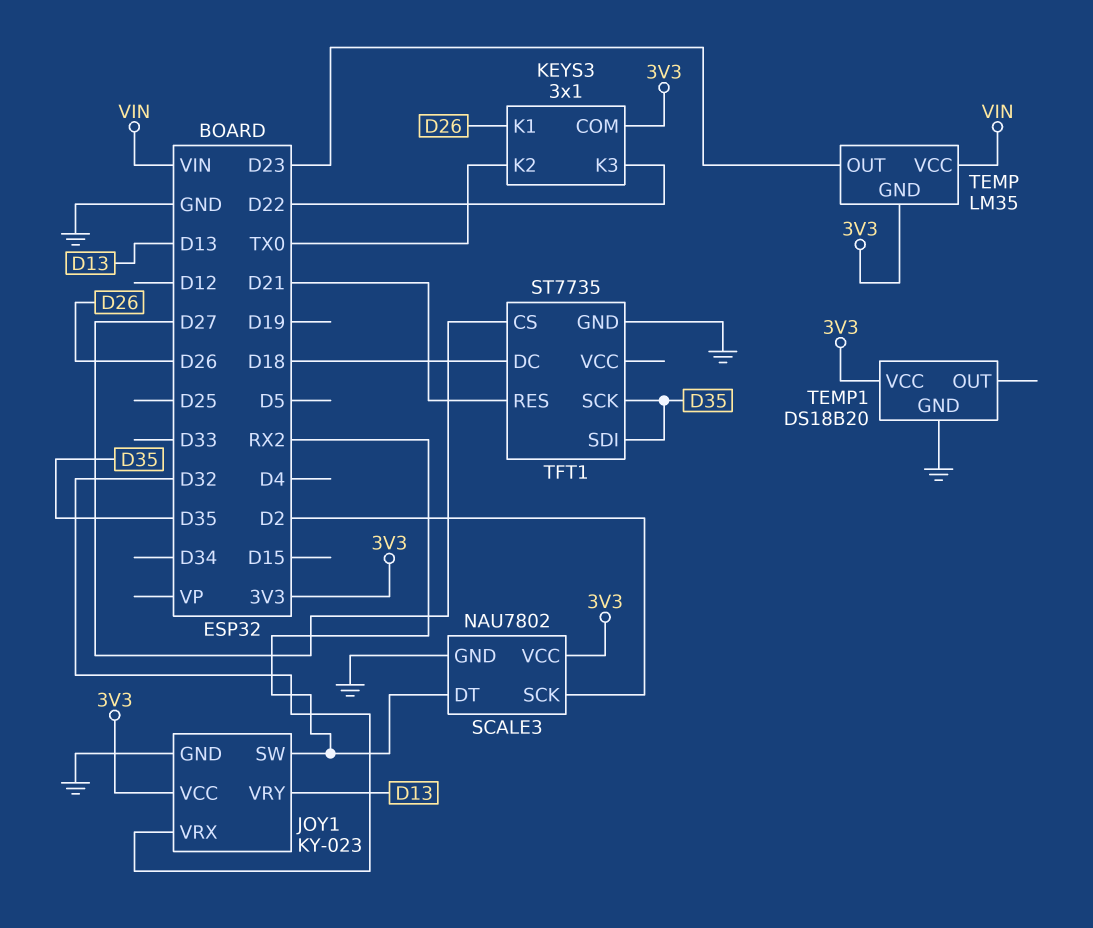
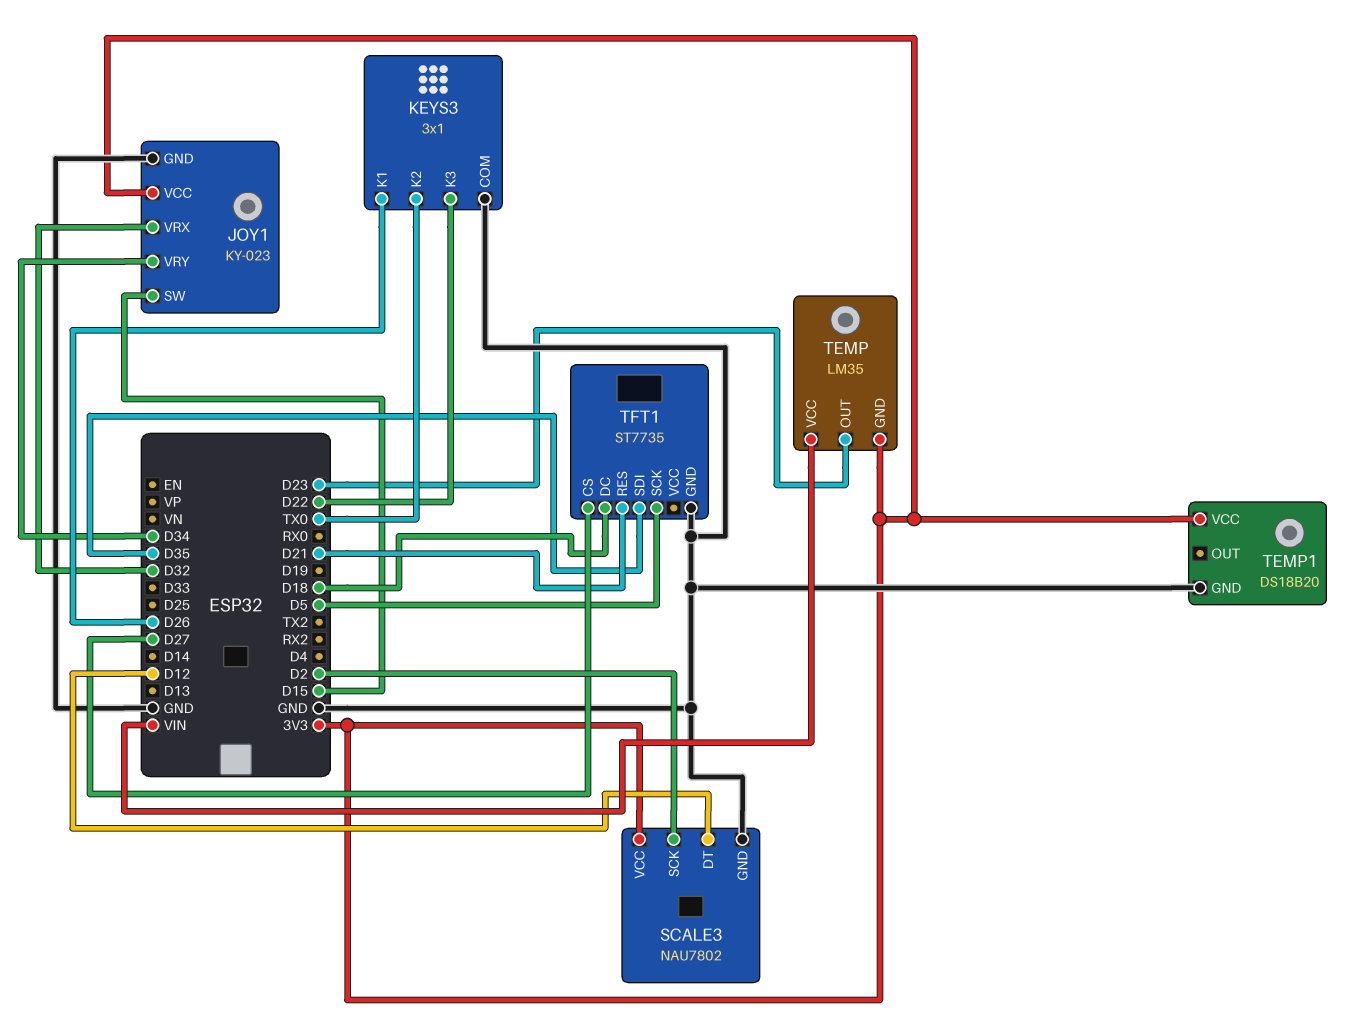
JOY1 pin SW: RX2 -> D15
JOY1 pin VRY: D13 -> D34
KEYS3 pin COM: 3V3 -> GND
SCALE3 pin DT: RX2 -> D12
TFT1 pin SCK: D35 -> D5

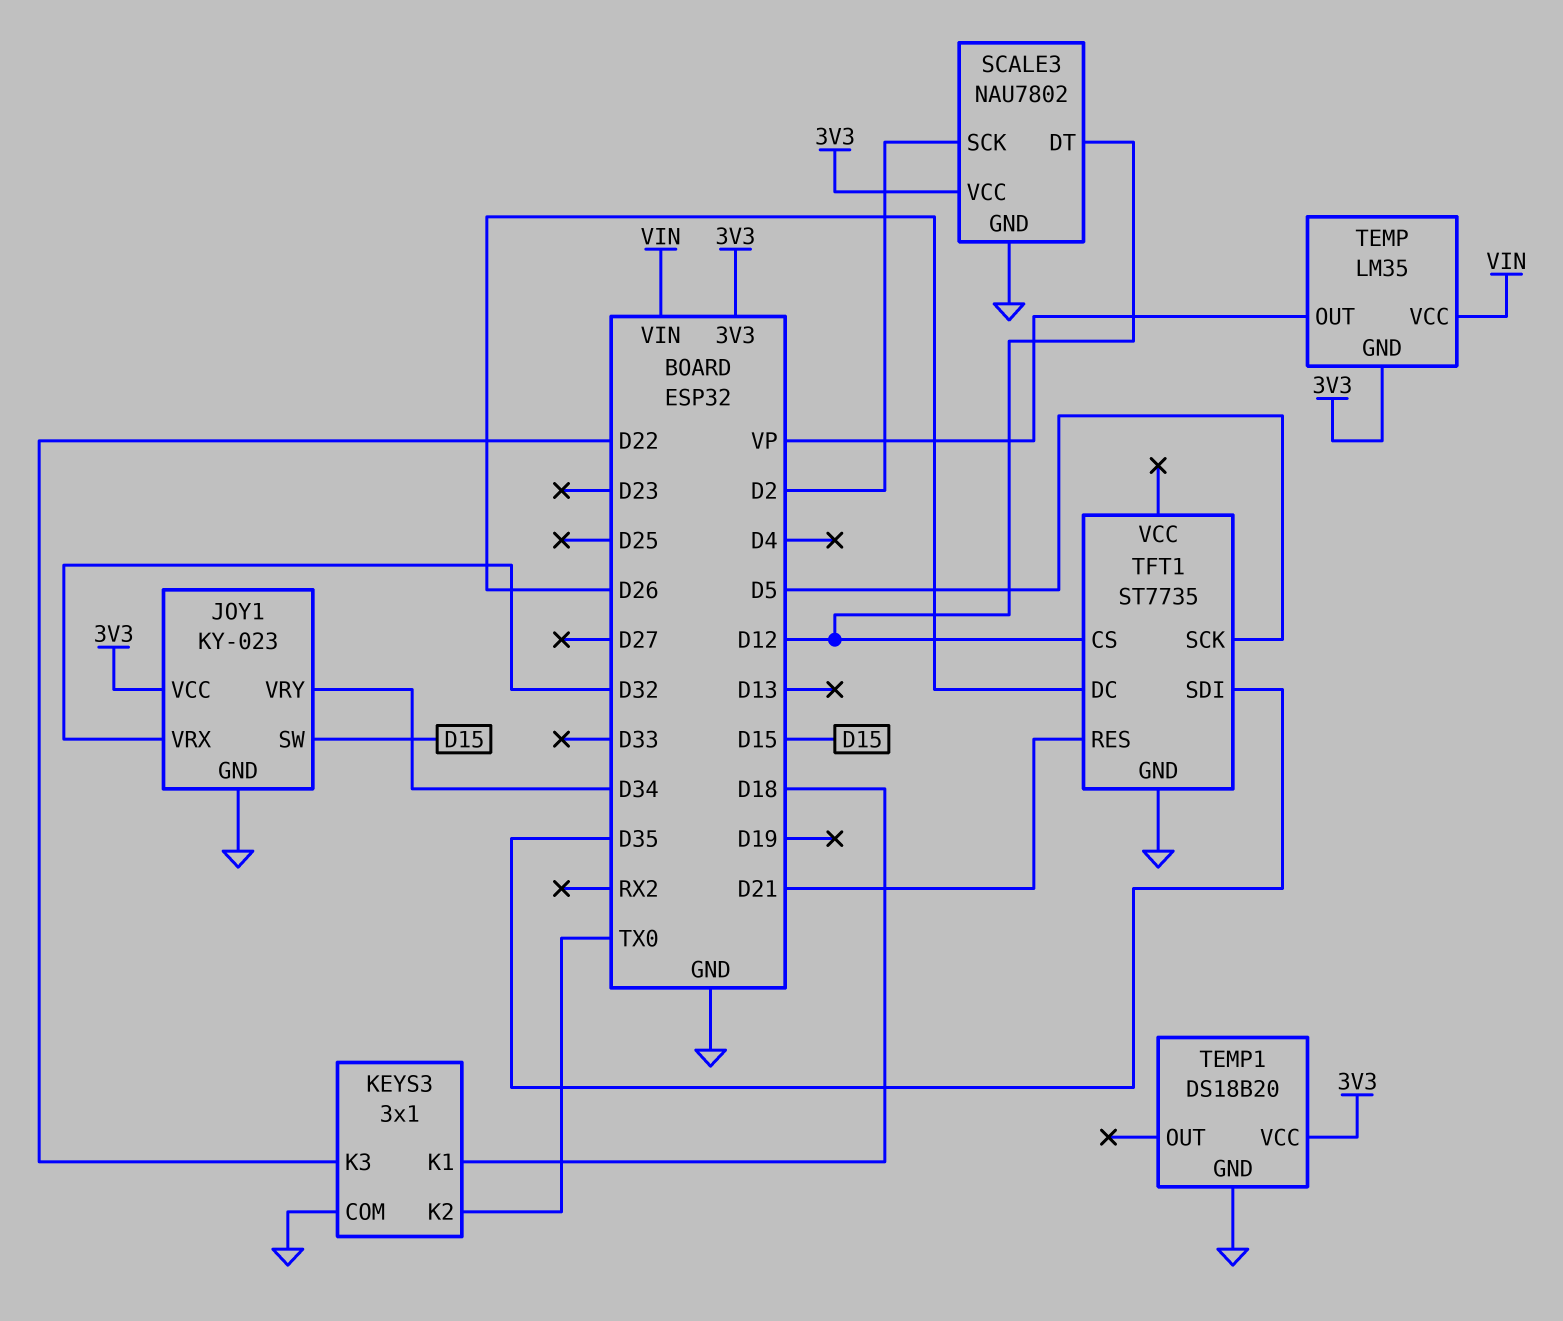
KEYS3 pin K1: D26 -> D18
TEMP pin OUT: D23 -> VP
TFT1 pin CS: D27 -> D12
TFT1 pin DC: D18 -> D26

